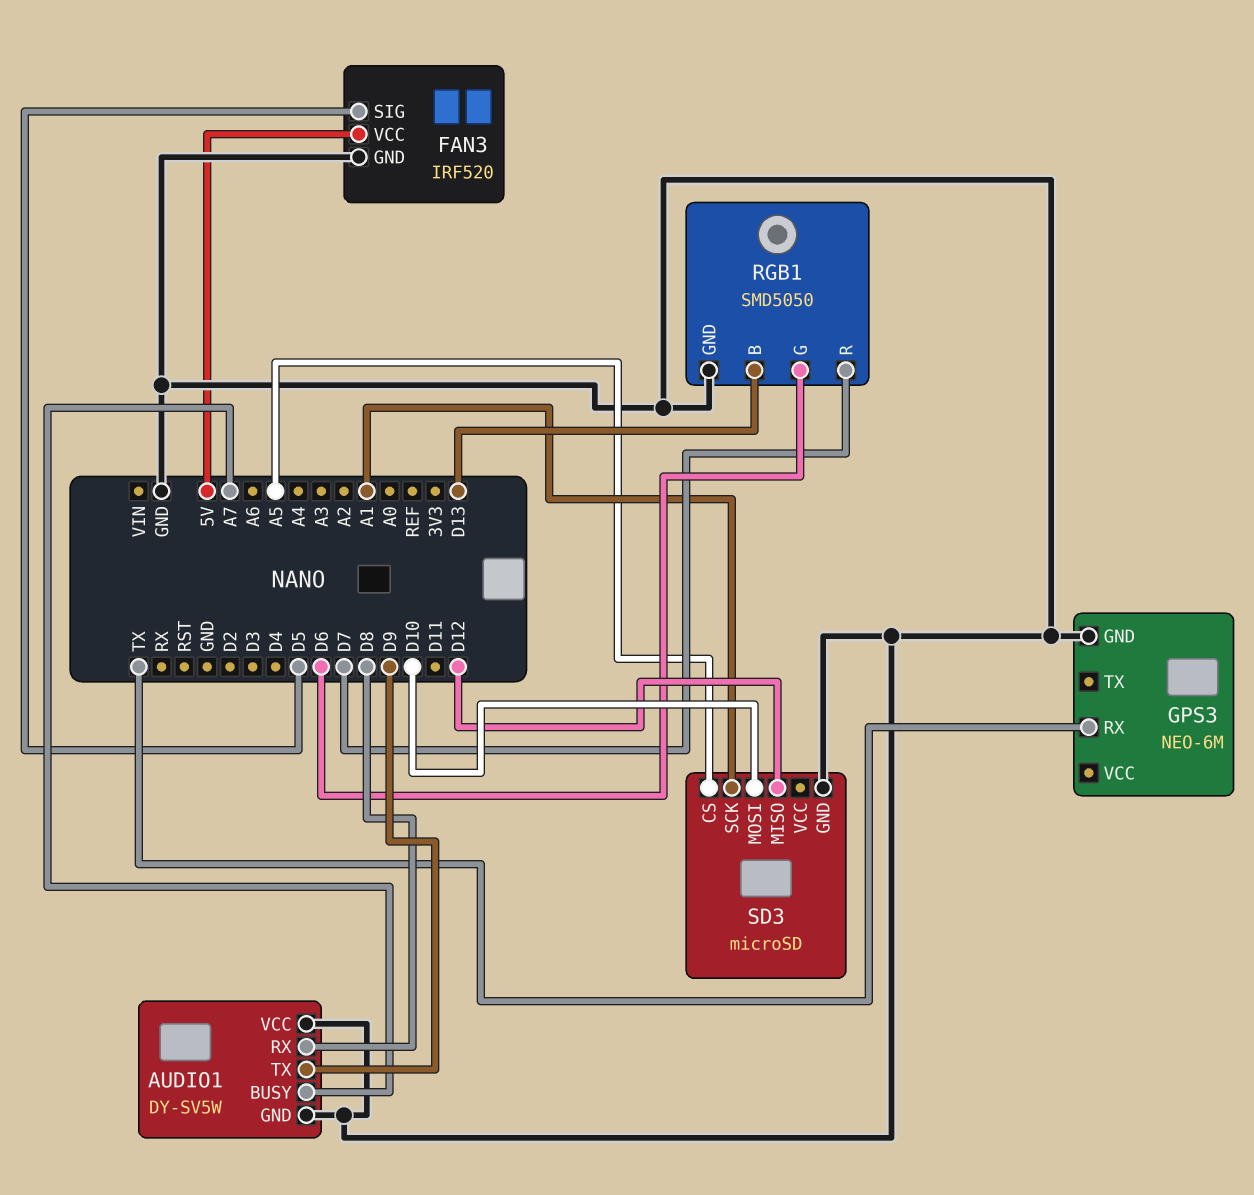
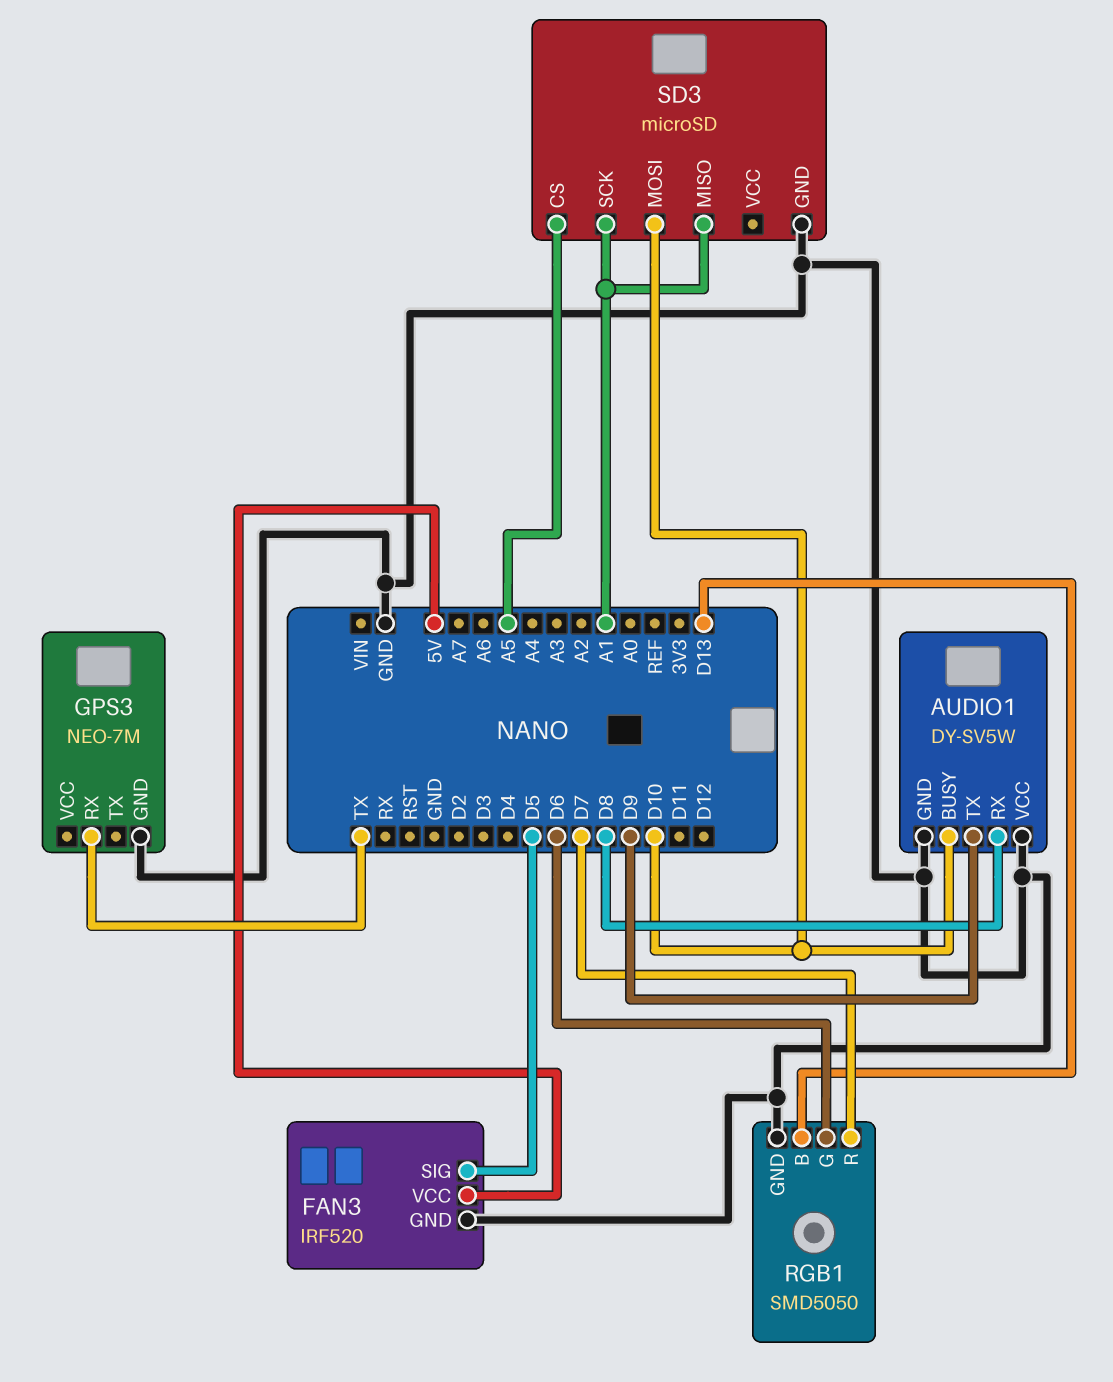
AUDIO1 pin BUSY: A7 -> D10
GPS3: NEO-6M -> NEO-7M
SD3 pin MISO: D12 -> A1

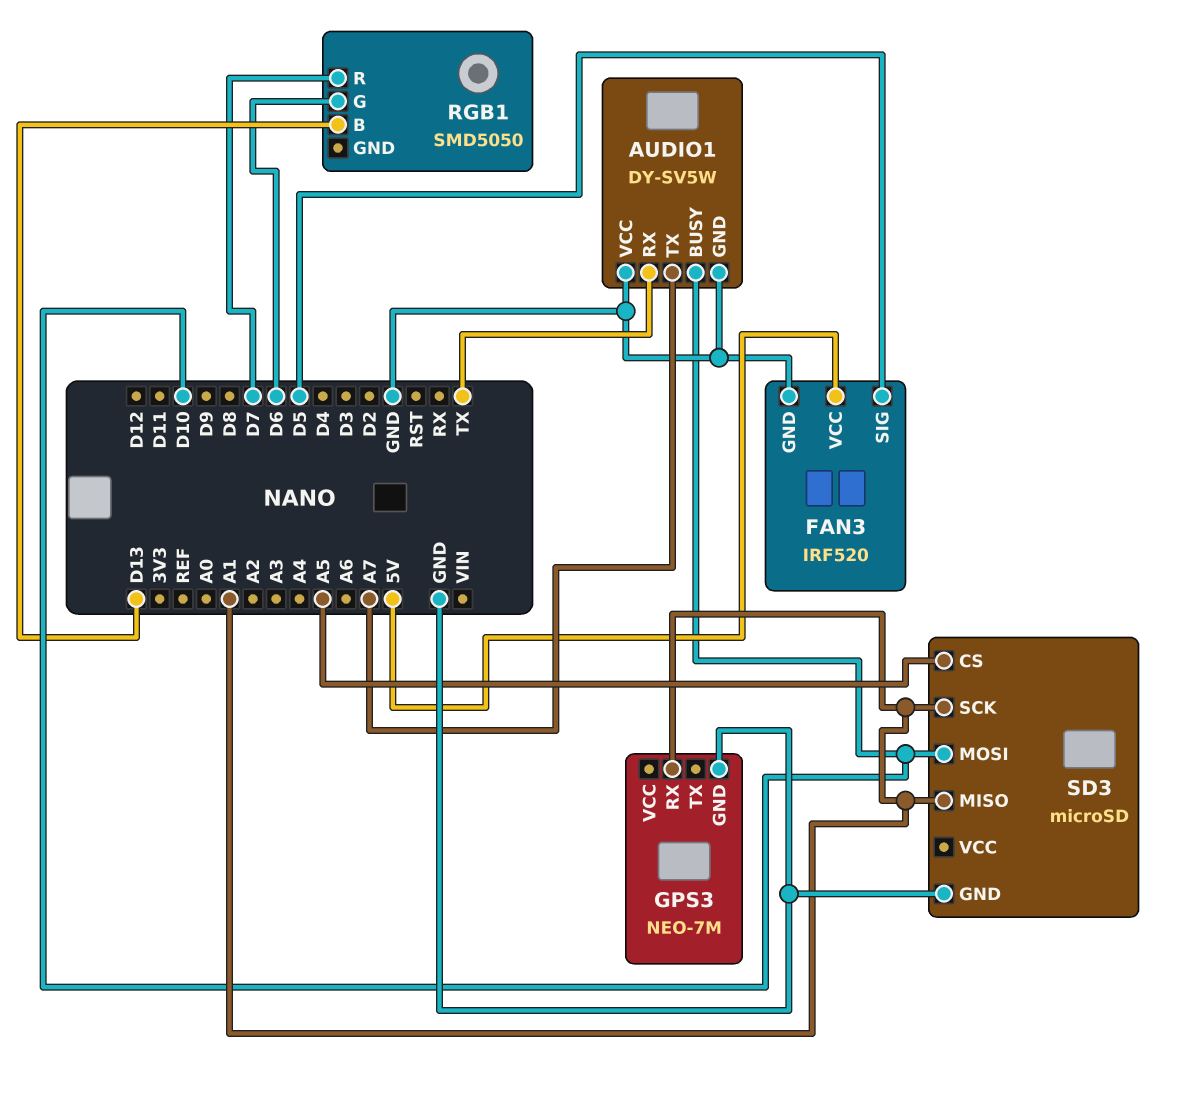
AUDIO1 pin RX: D8 -> TX
AUDIO1 pin TX: D9 -> A7
GPS3 pin RX: TX -> A1
RGB1 pin GND: GND -> none

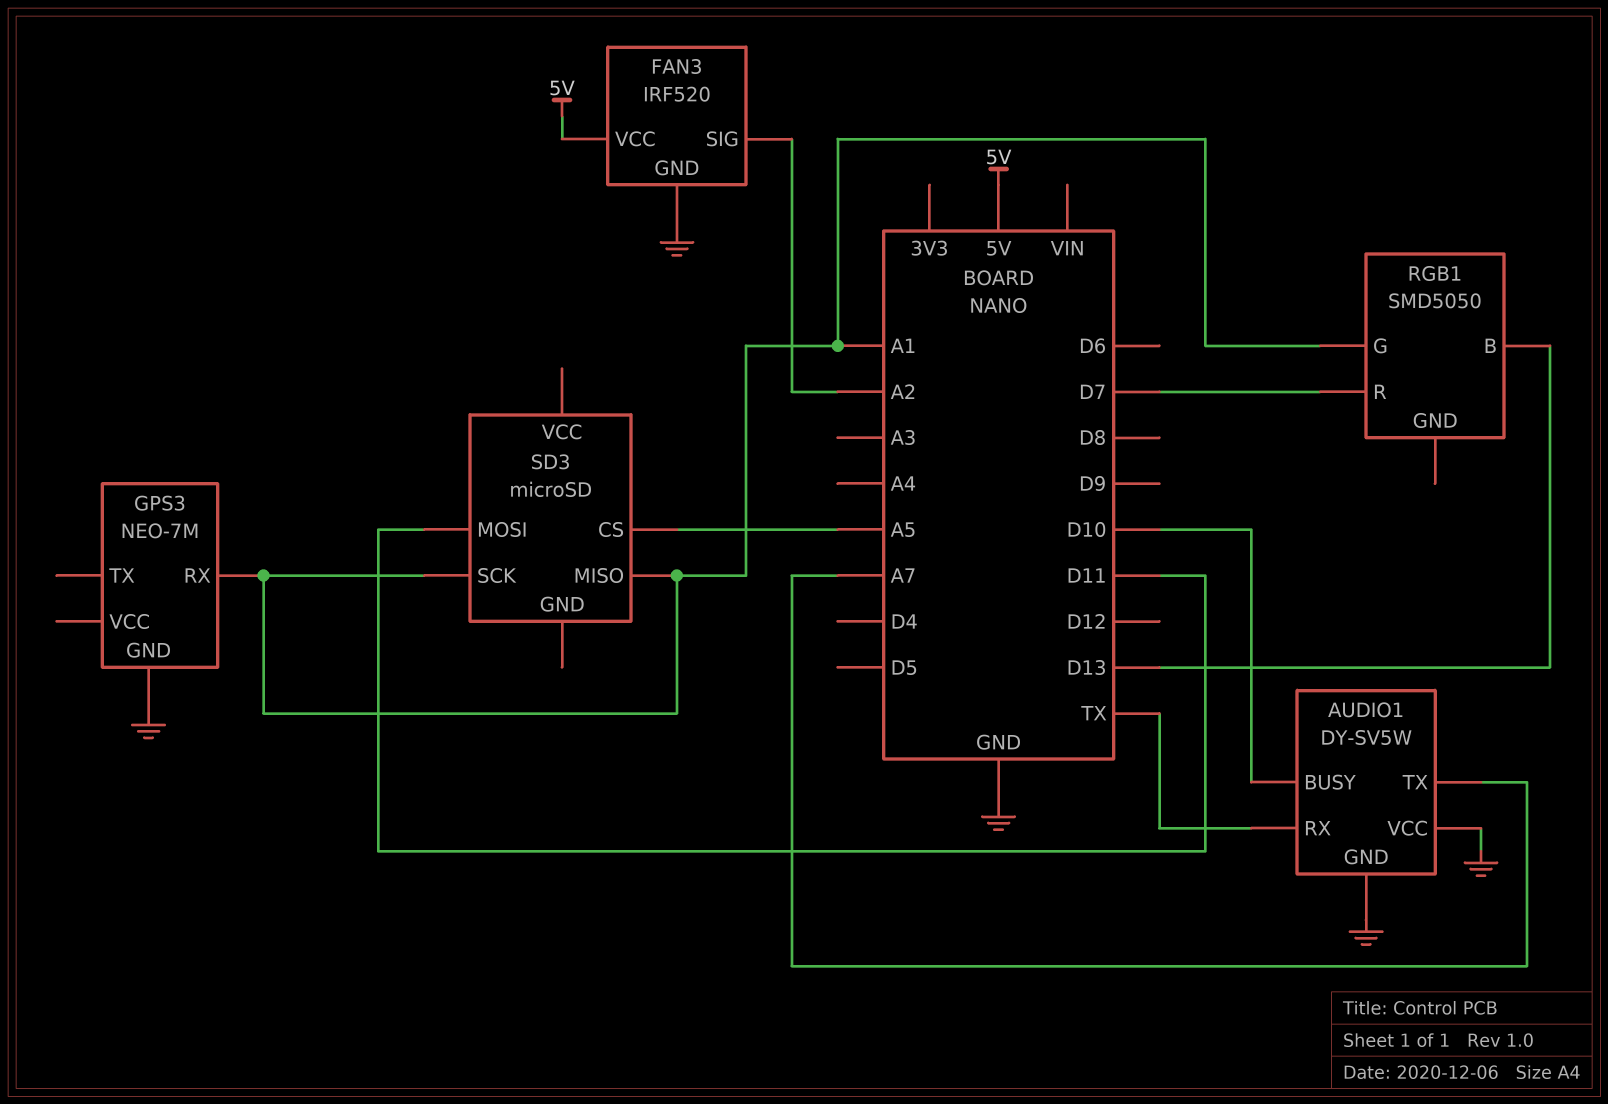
FAN3 pin SIG: D5 -> A2
RGB1 pin G: D6 -> A1
SD3 pin GND: GND -> none
SD3 pin MOSI: D10 -> D11

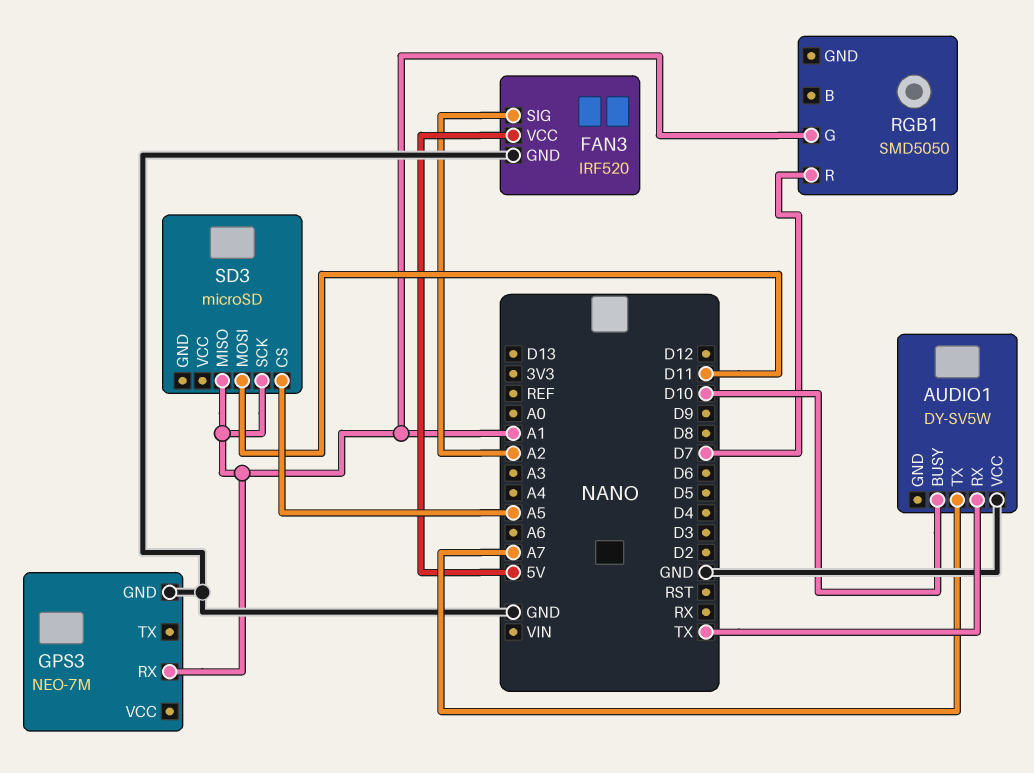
AUDIO1 pin GND: GND -> none
RGB1 pin B: D13 -> none

